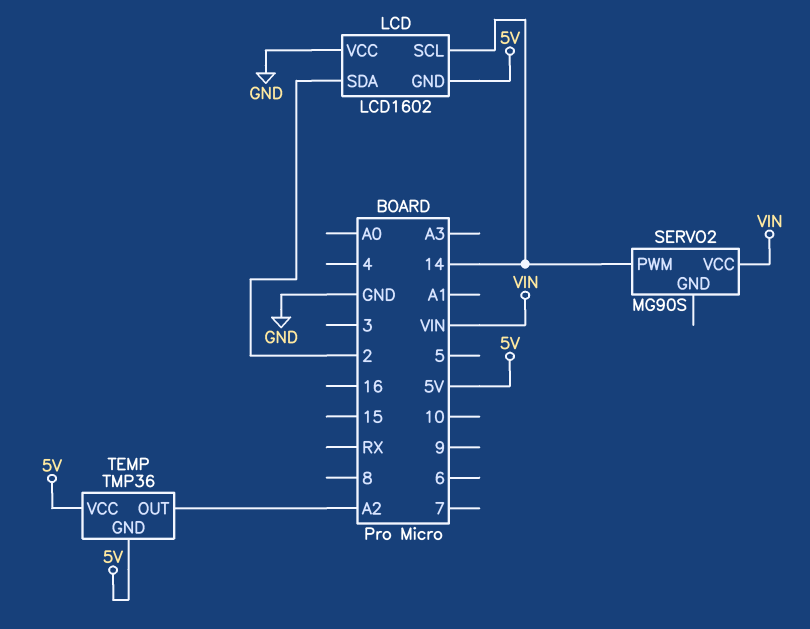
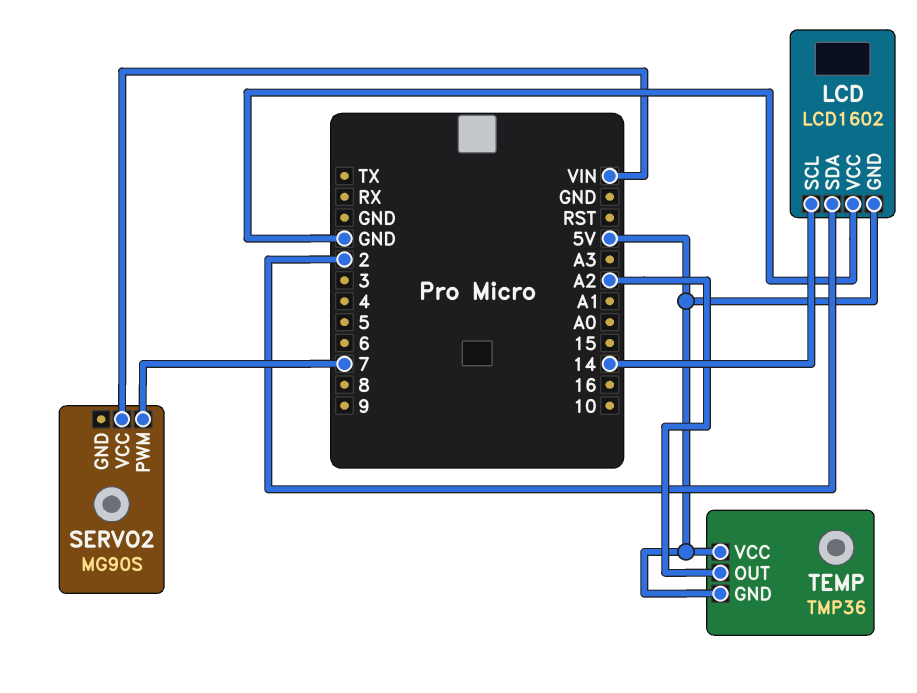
SERVO2 pin PWM: 14 -> 7

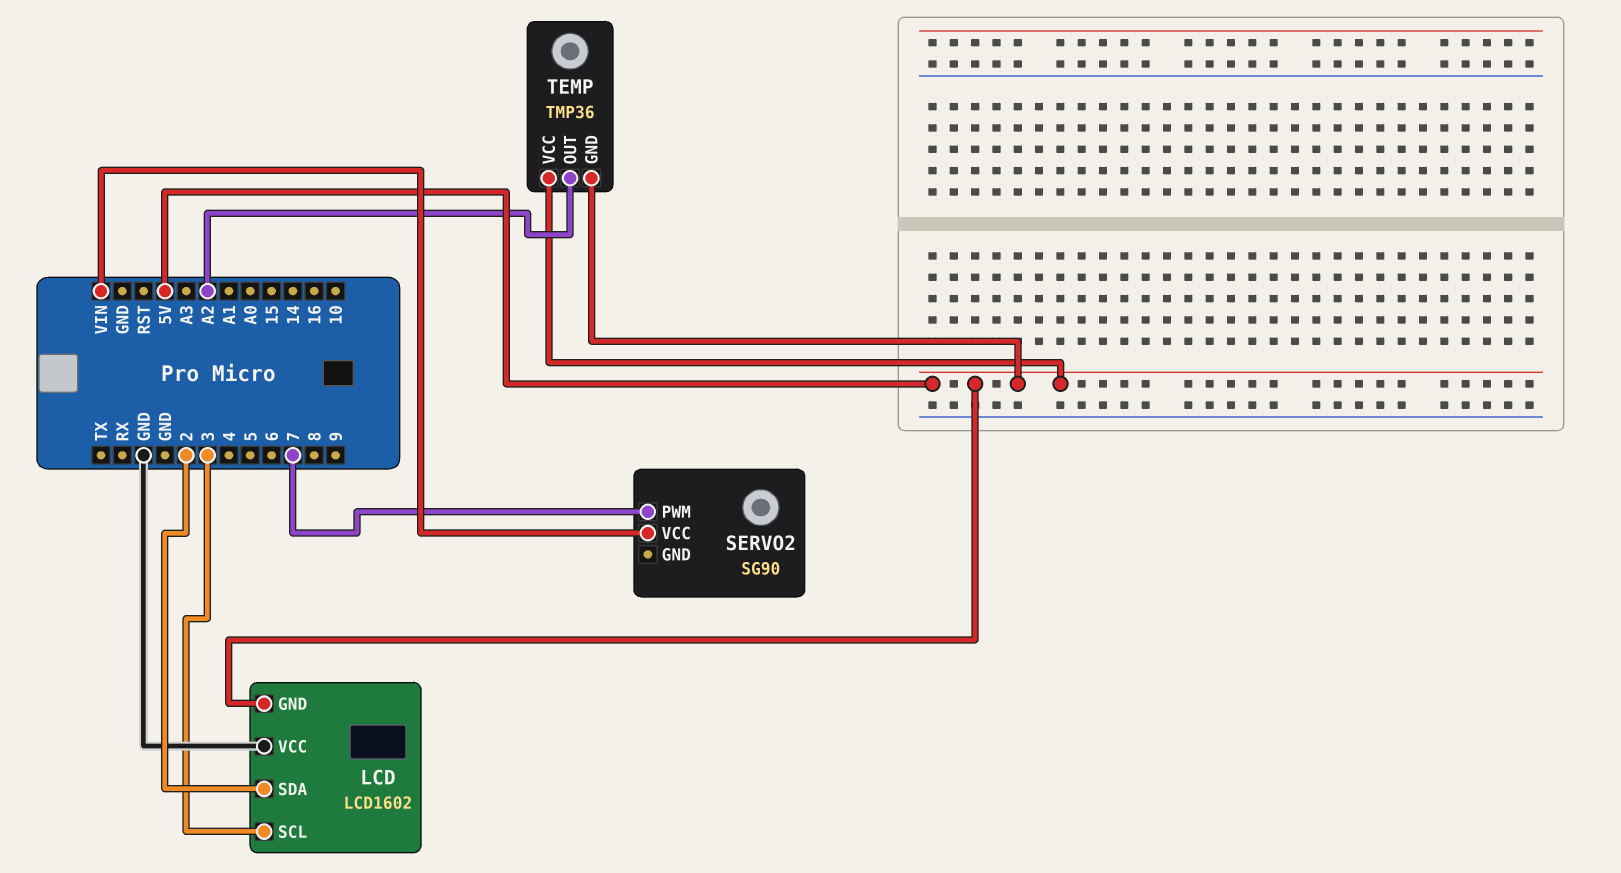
LCD pin SCL: 14 -> 3
SERVO2: MG90S -> SG90

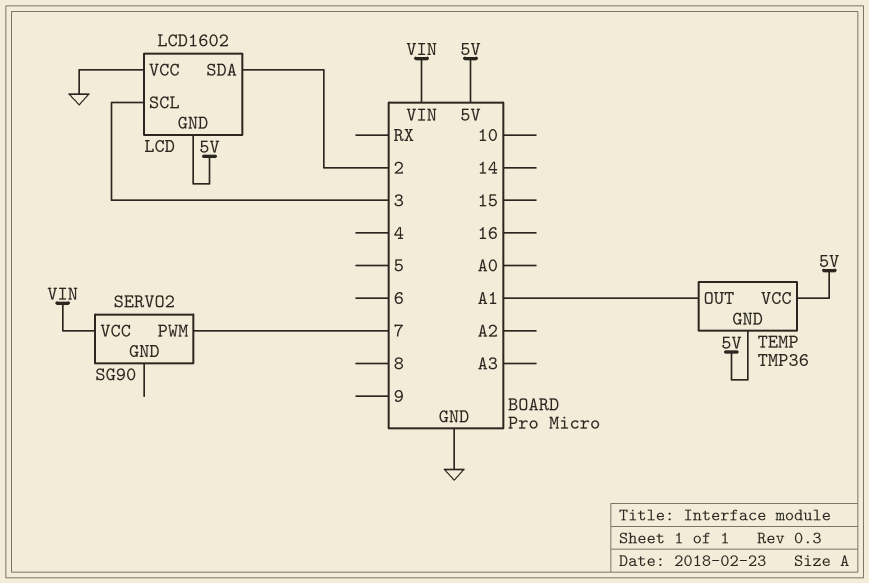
TEMP pin OUT: A2 -> A1

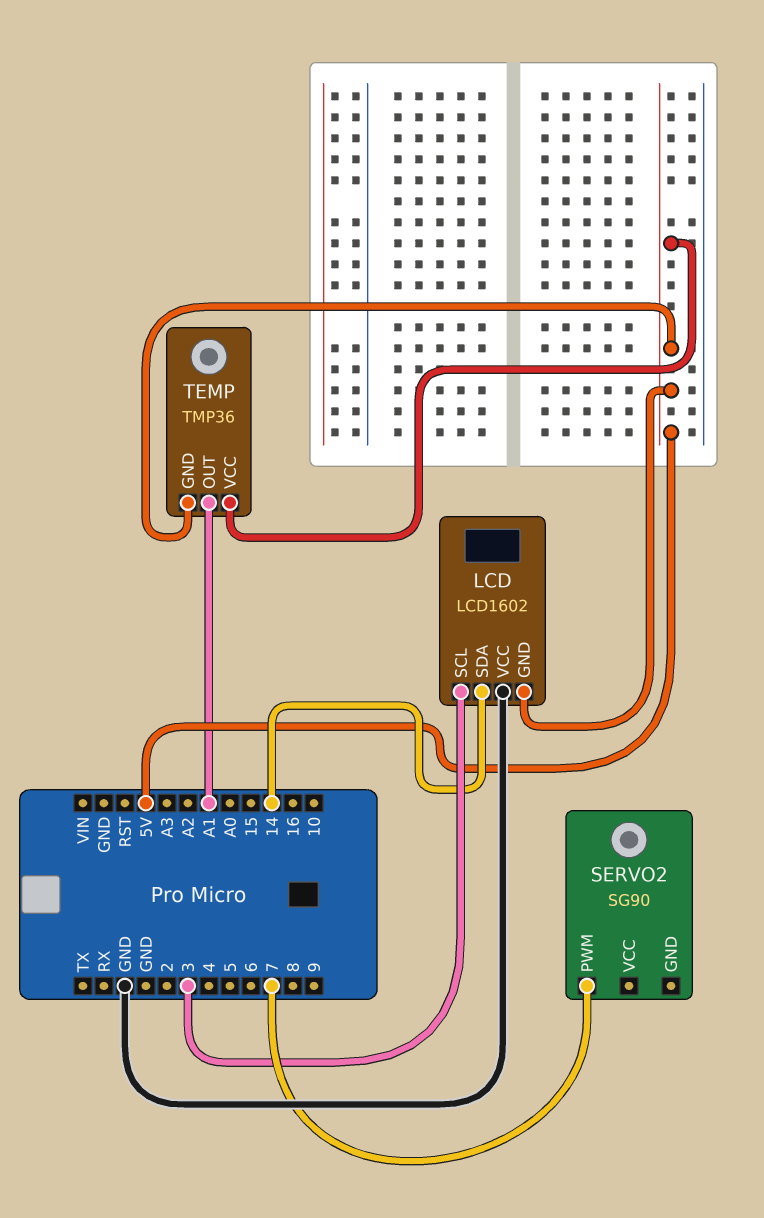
LCD pin SDA: 2 -> 14
SERVO2 pin VCC: VIN -> none

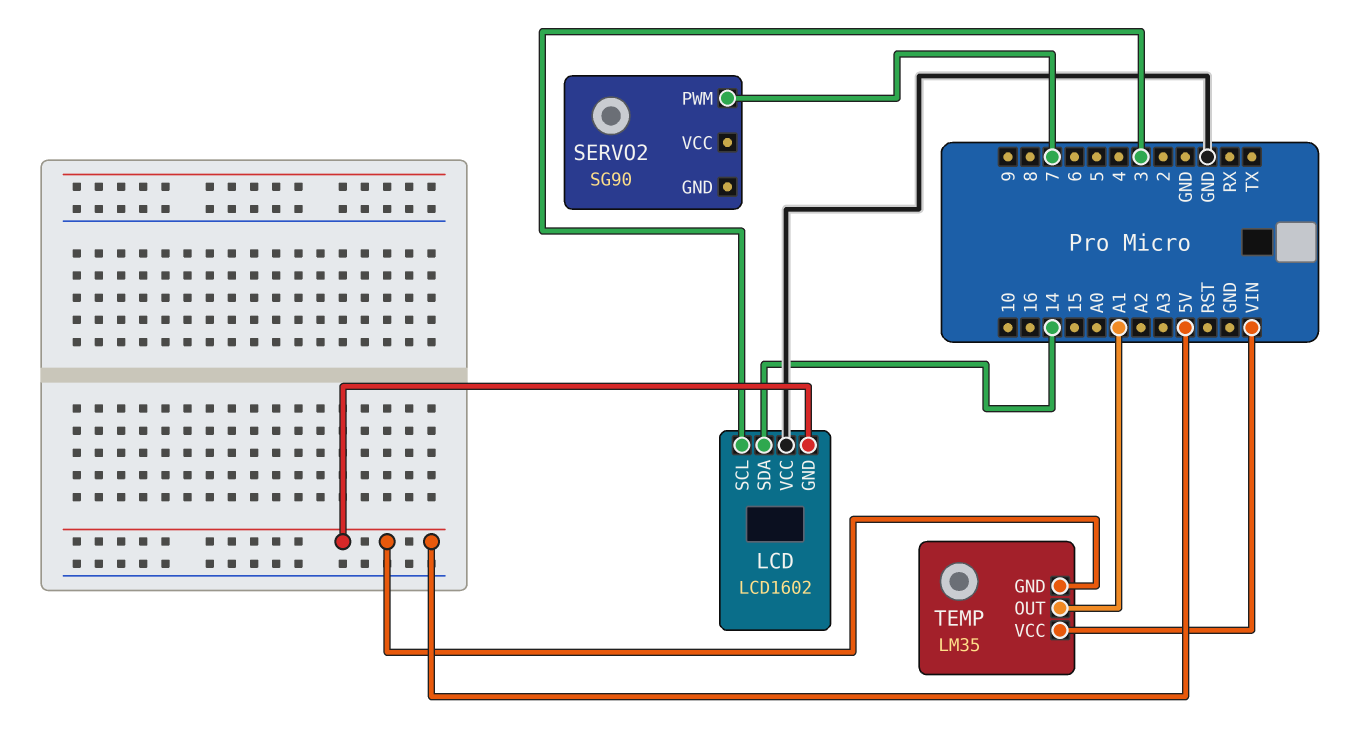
TEMP: TMP36 -> LM35
TEMP pin VCC: 5V -> VIN

